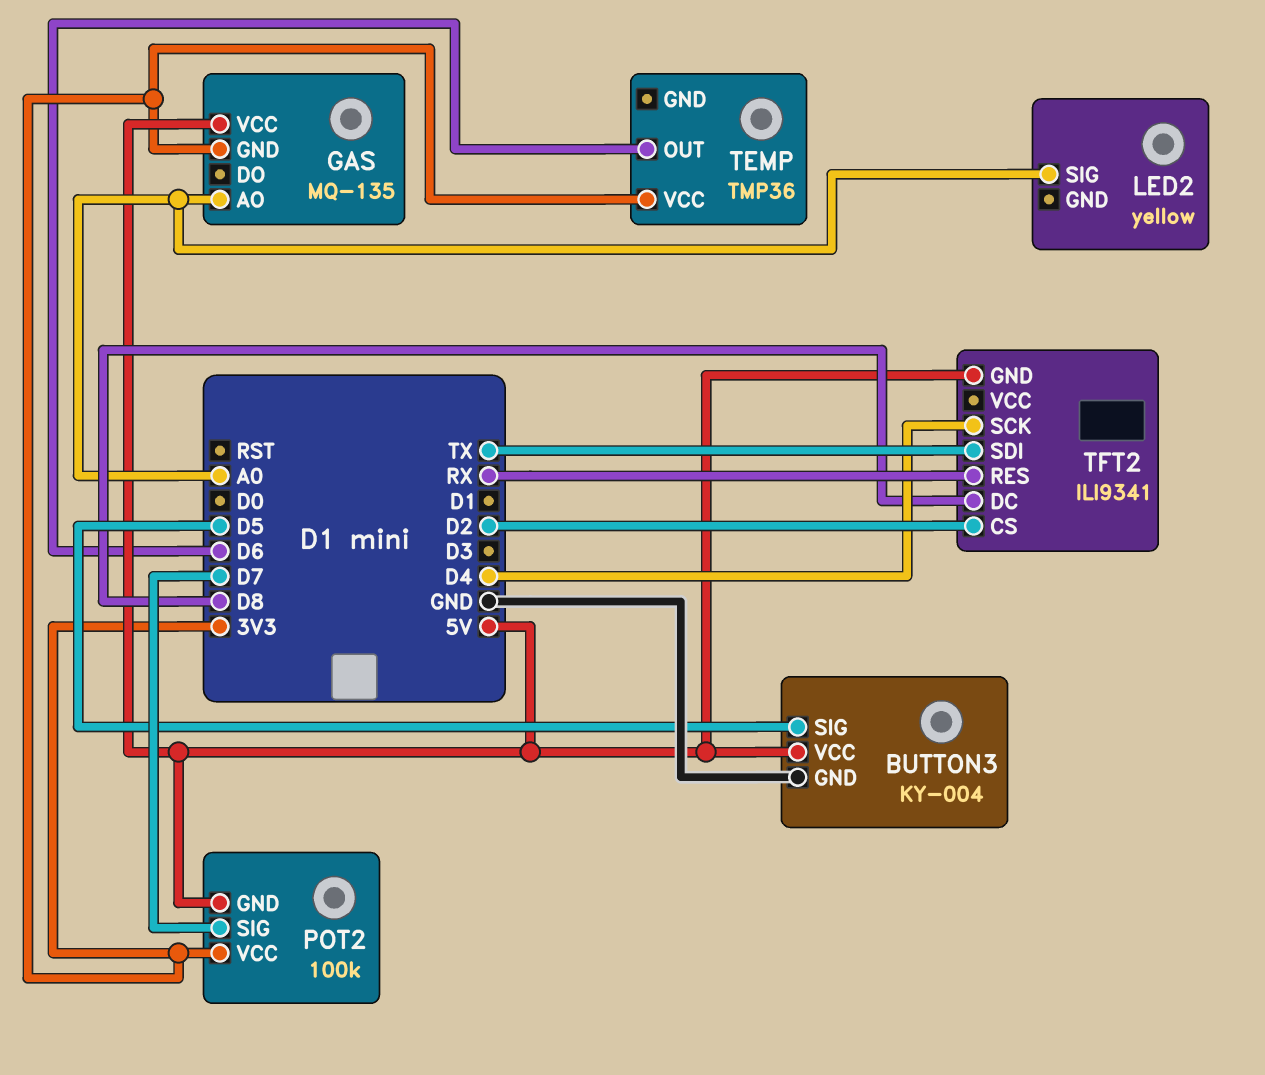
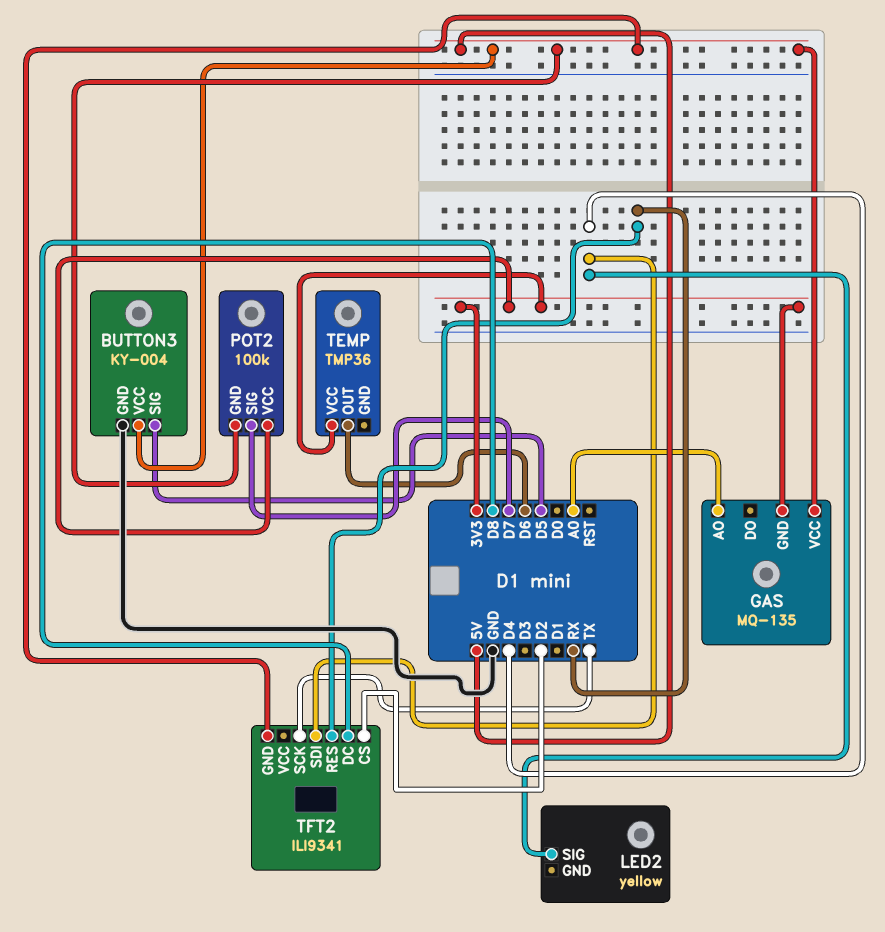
LED2 pin SIG: A0 -> D4
TFT2 pin SCK: D4 -> TX
TFT2 pin SDI: TX -> D4

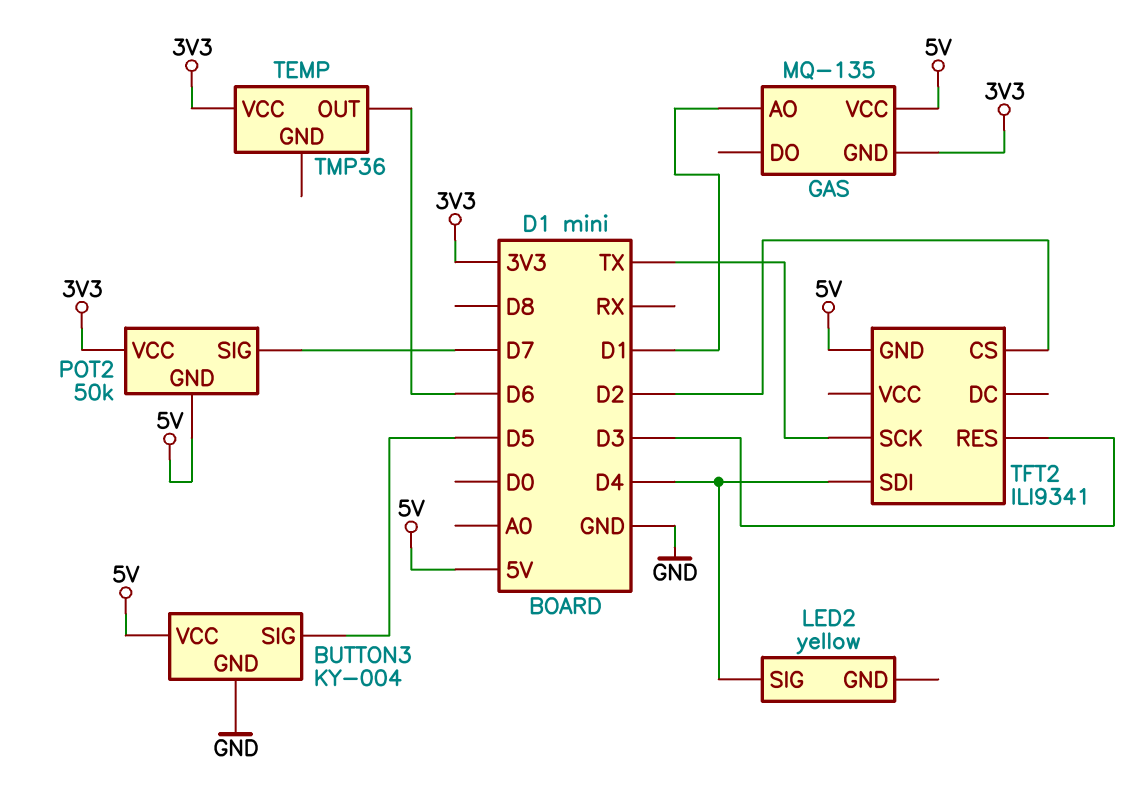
GAS pin AO: A0 -> D1
POT2: 100k -> 50k
TFT2 pin DC: D8 -> none
TFT2 pin RES: RX -> D3

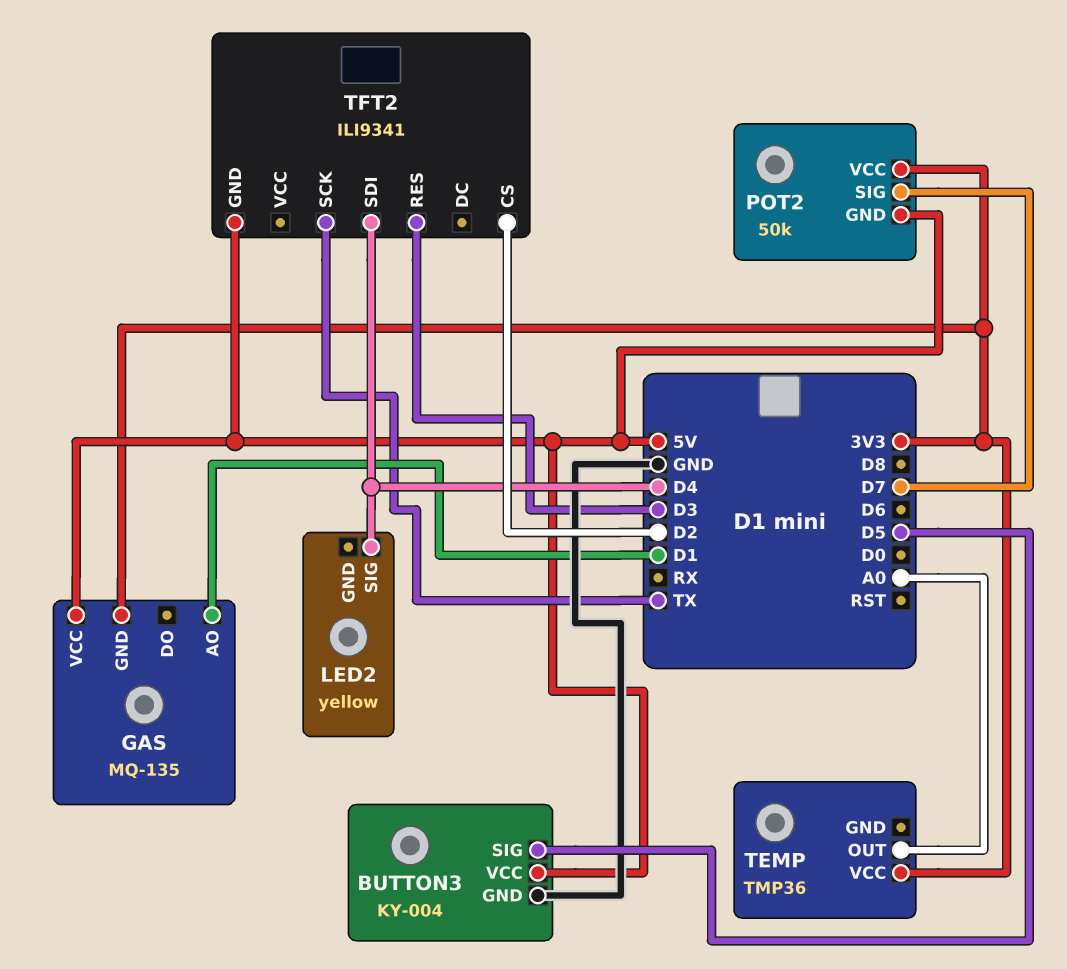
TEMP pin OUT: D6 -> A0

